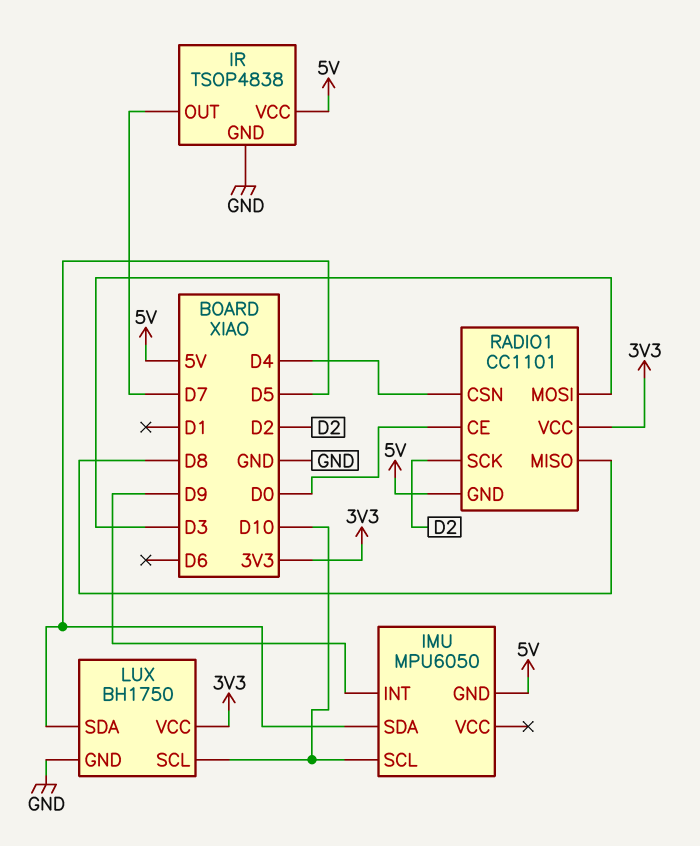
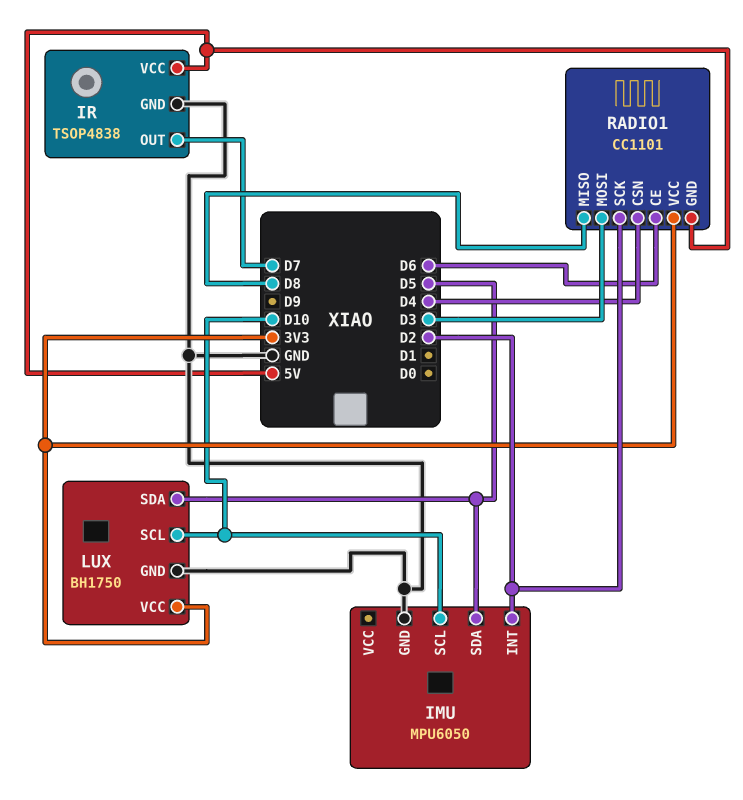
IMU pin GND: 5V -> GND
IMU pin INT: D9 -> D2
RADIO1 pin CE: D0 -> D6

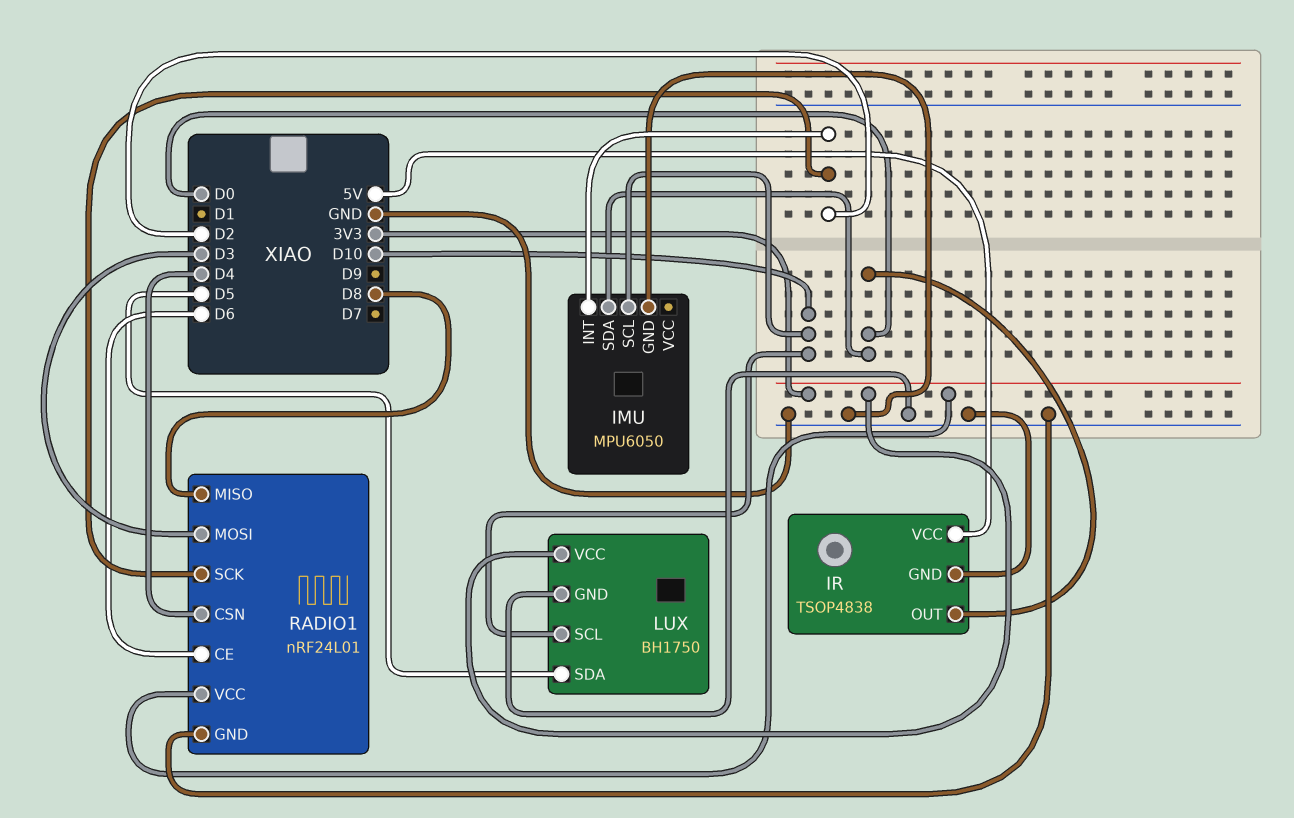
IMU pin SDA: D5 -> D0
IR pin OUT: D7 -> D0
RADIO1: CC1101 -> nRF24L01
RADIO1 pin GND: 5V -> GND

